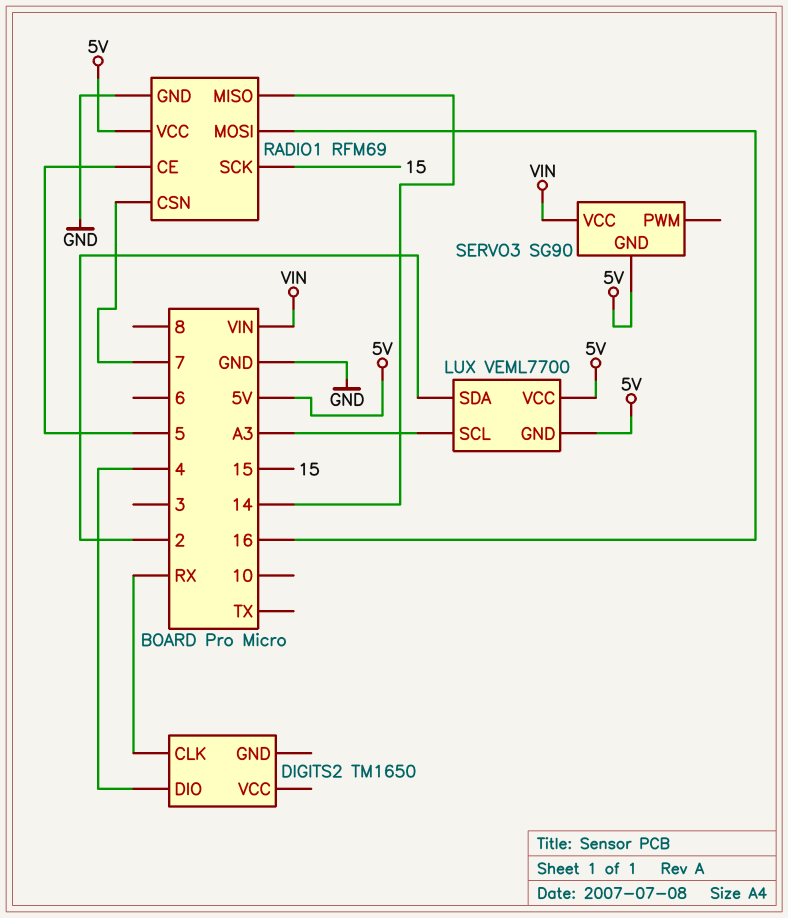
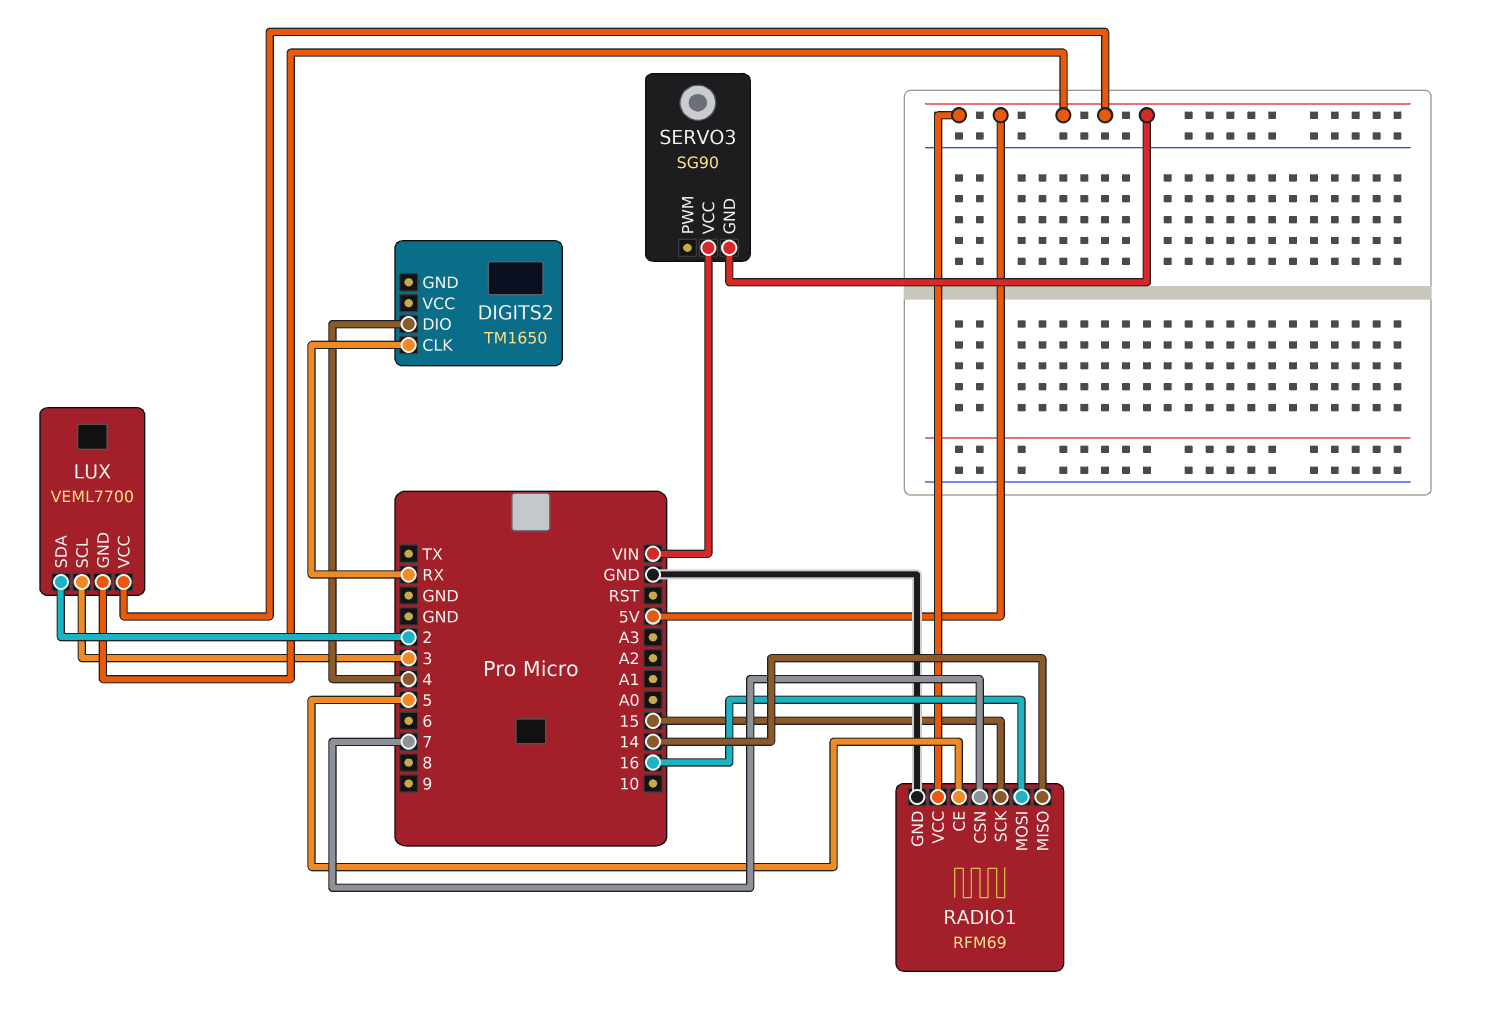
LUX pin SCL: A3 -> 3

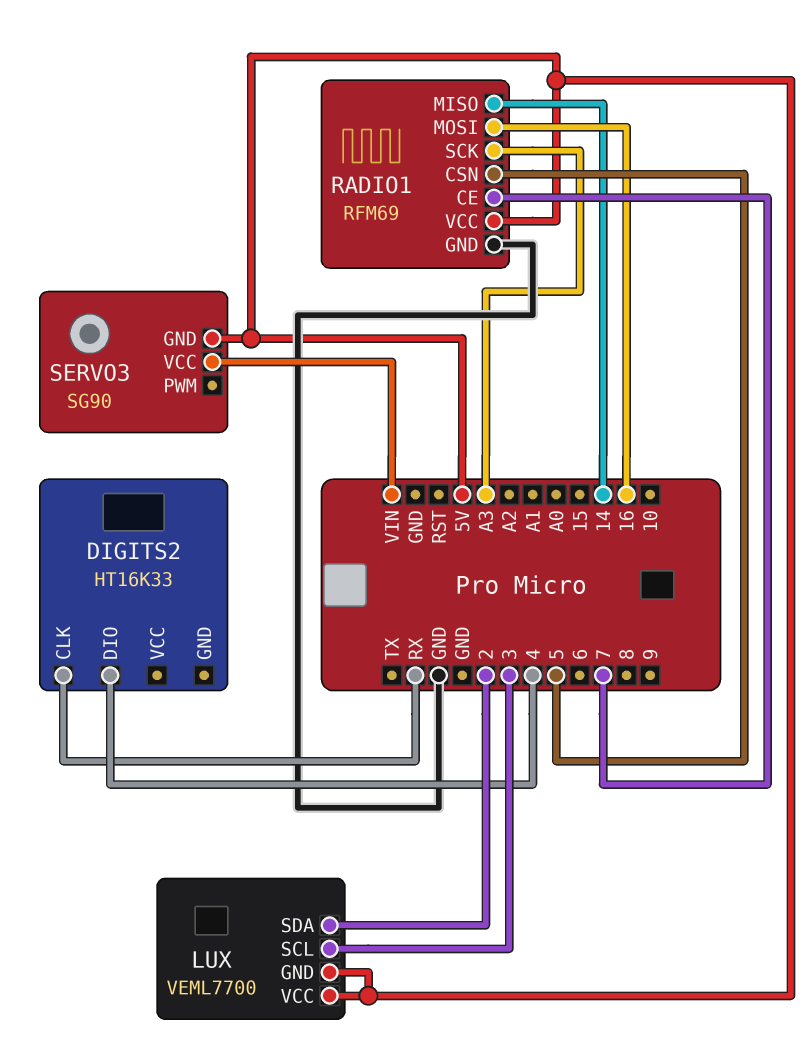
DIGITS2: TM1650 -> HT16K33
RADIO1 pin CE: 5 -> 7
RADIO1 pin CSN: 7 -> 5
RADIO1 pin SCK: 15 -> A3

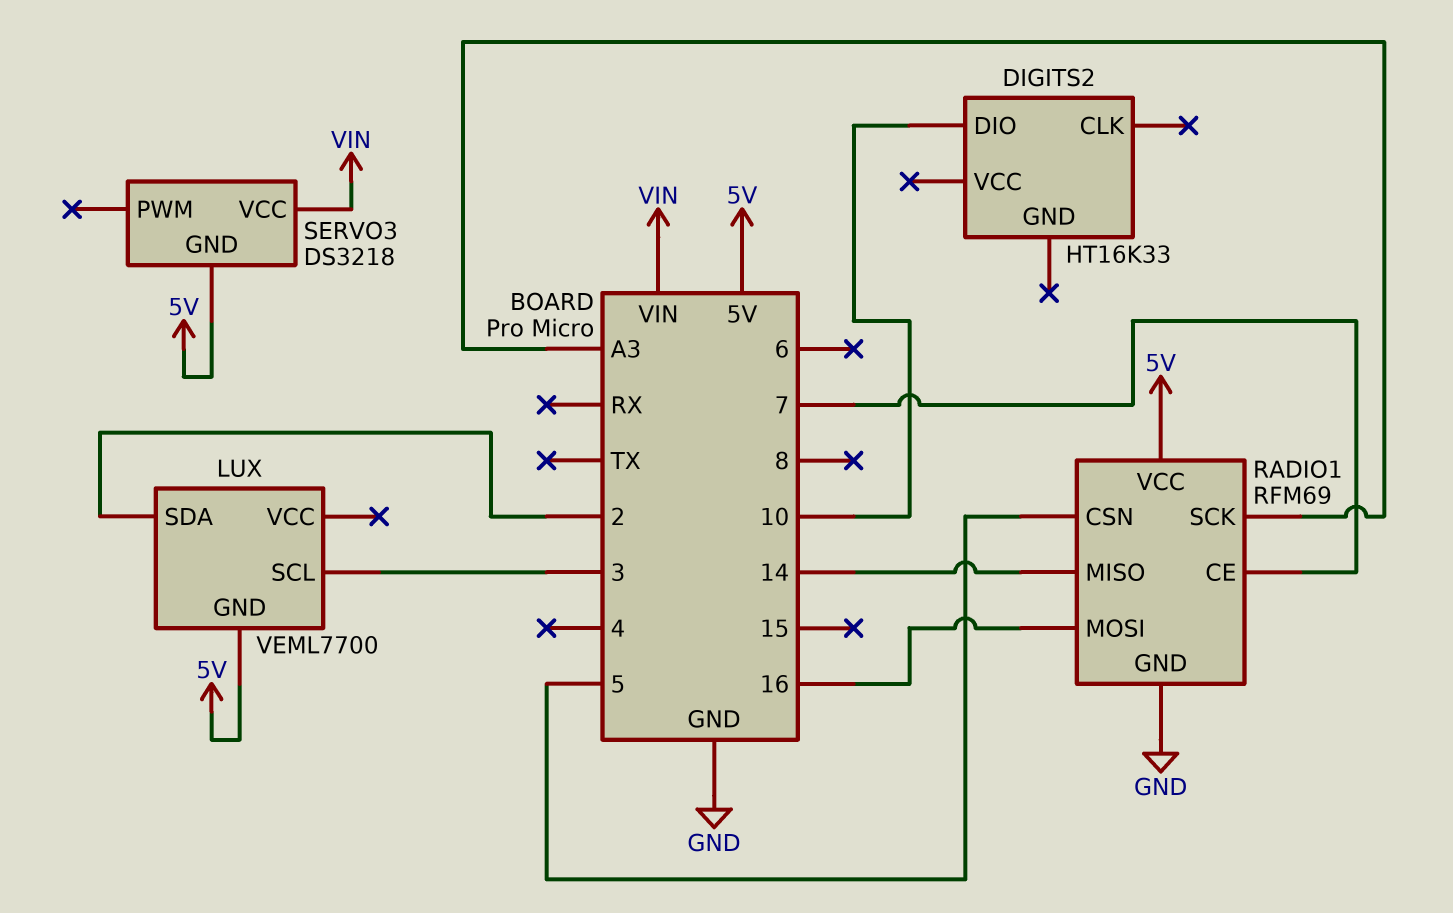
DIGITS2 pin CLK: RX -> none
DIGITS2 pin DIO: 4 -> 10
LUX pin VCC: 5V -> none
SERVO3: SG90 -> DS3218

